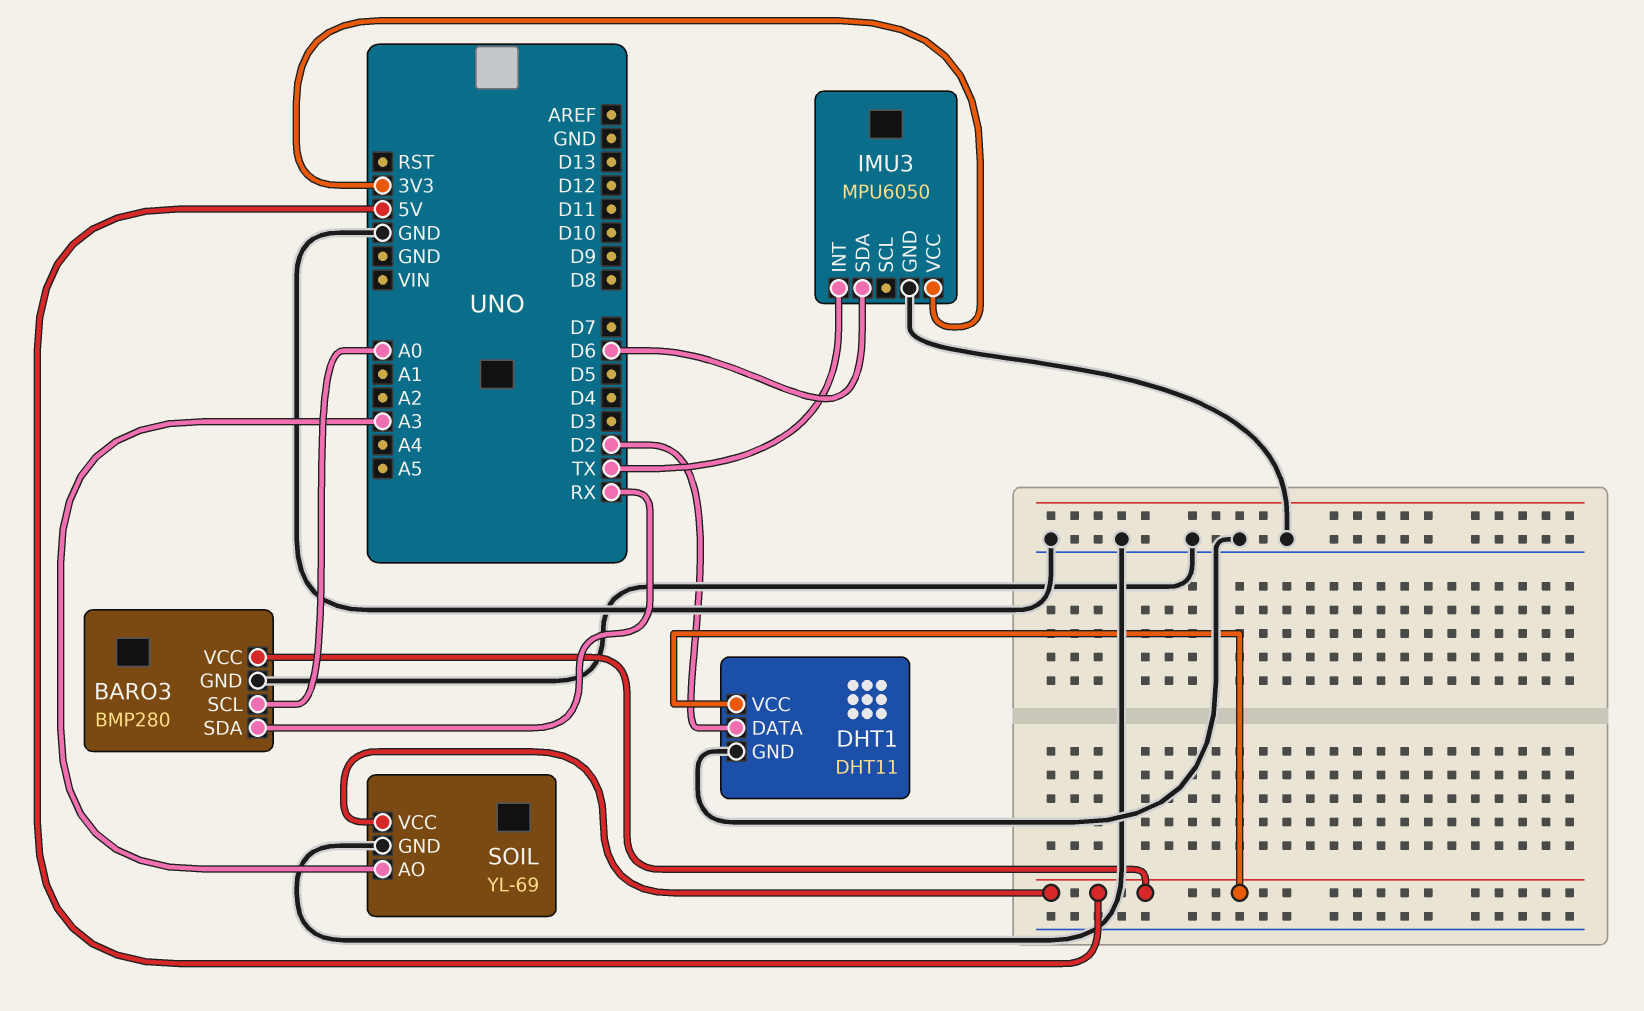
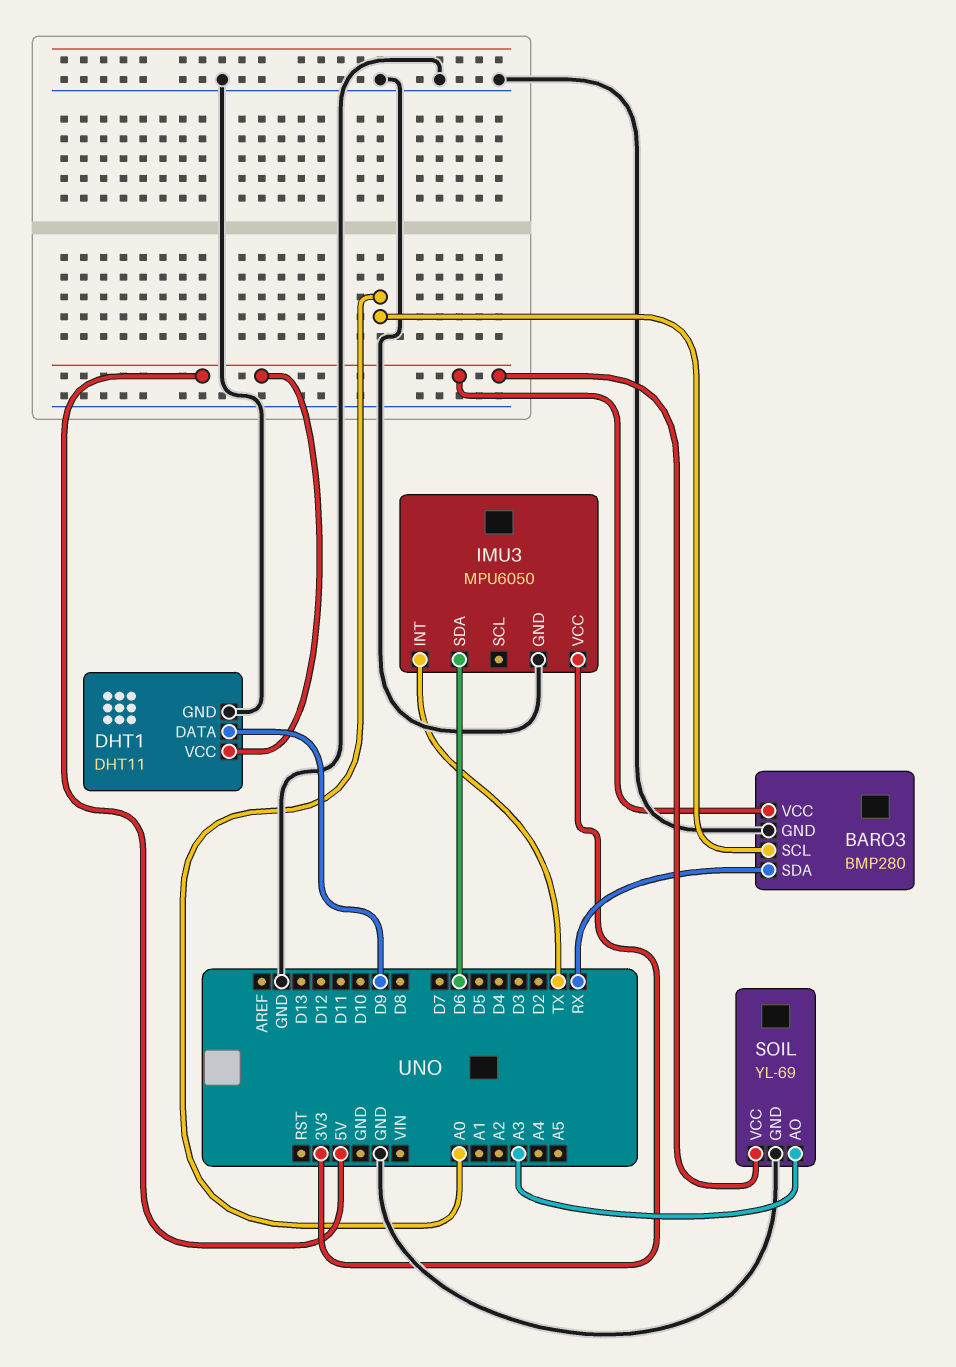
DHT1 pin DATA: D2 -> D9

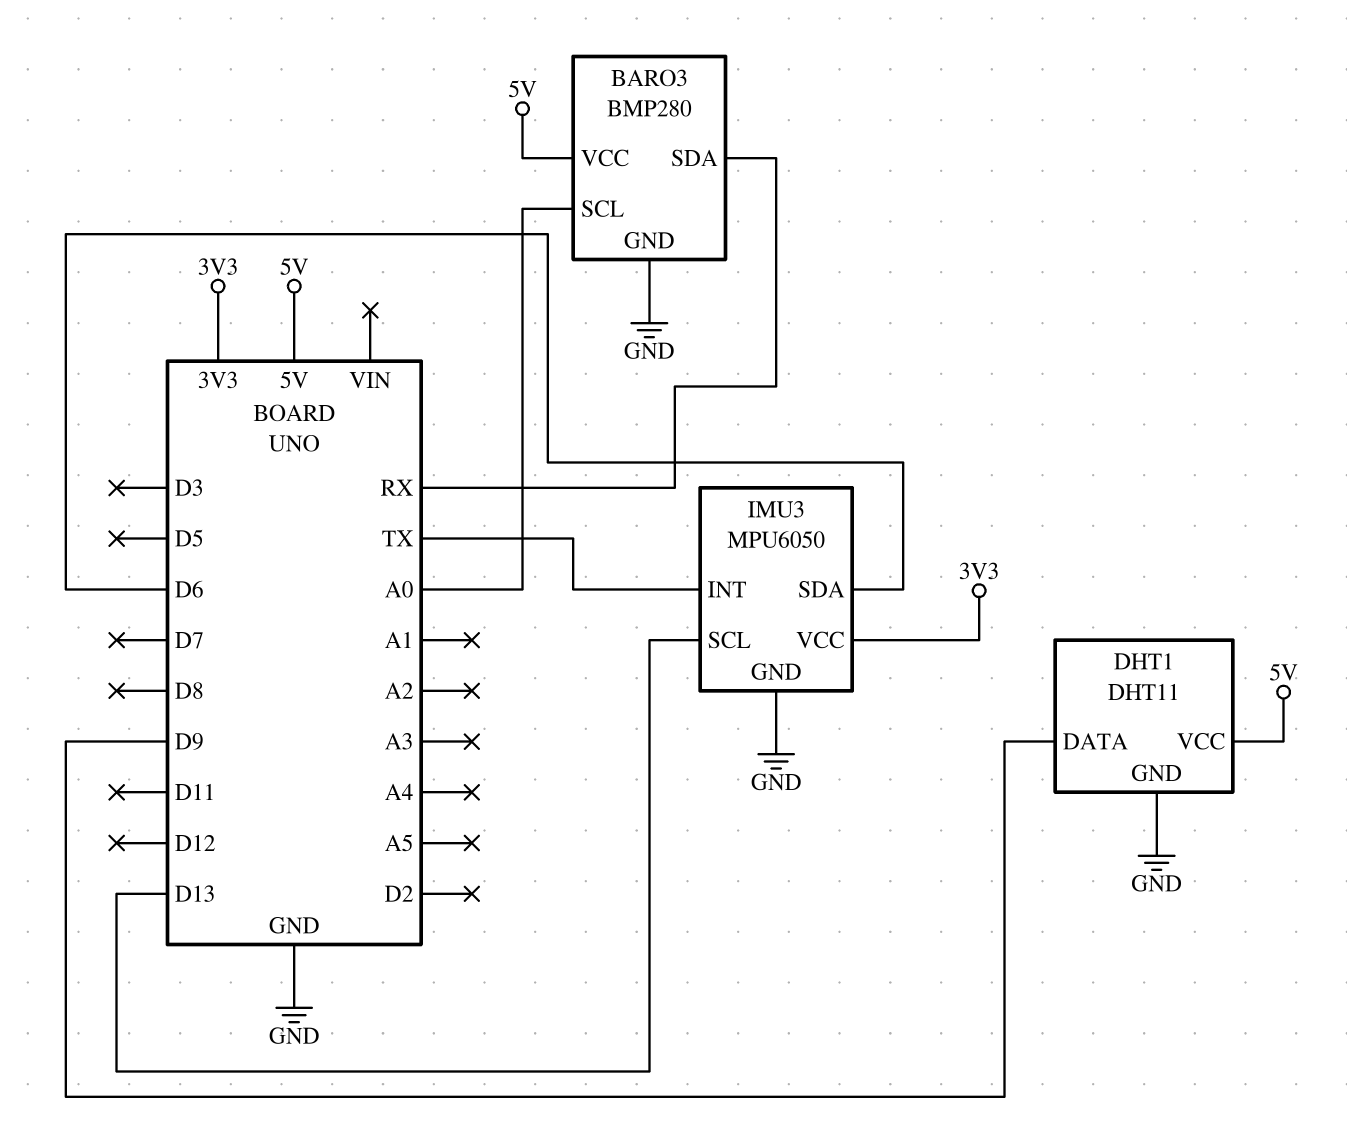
IMU3 pin SCL: none -> D13
SOIL: YL-69 -> none
SOIL pin AO: A3 -> none
SOIL pin GND: GND -> none
SOIL pin VCC: 5V -> none

